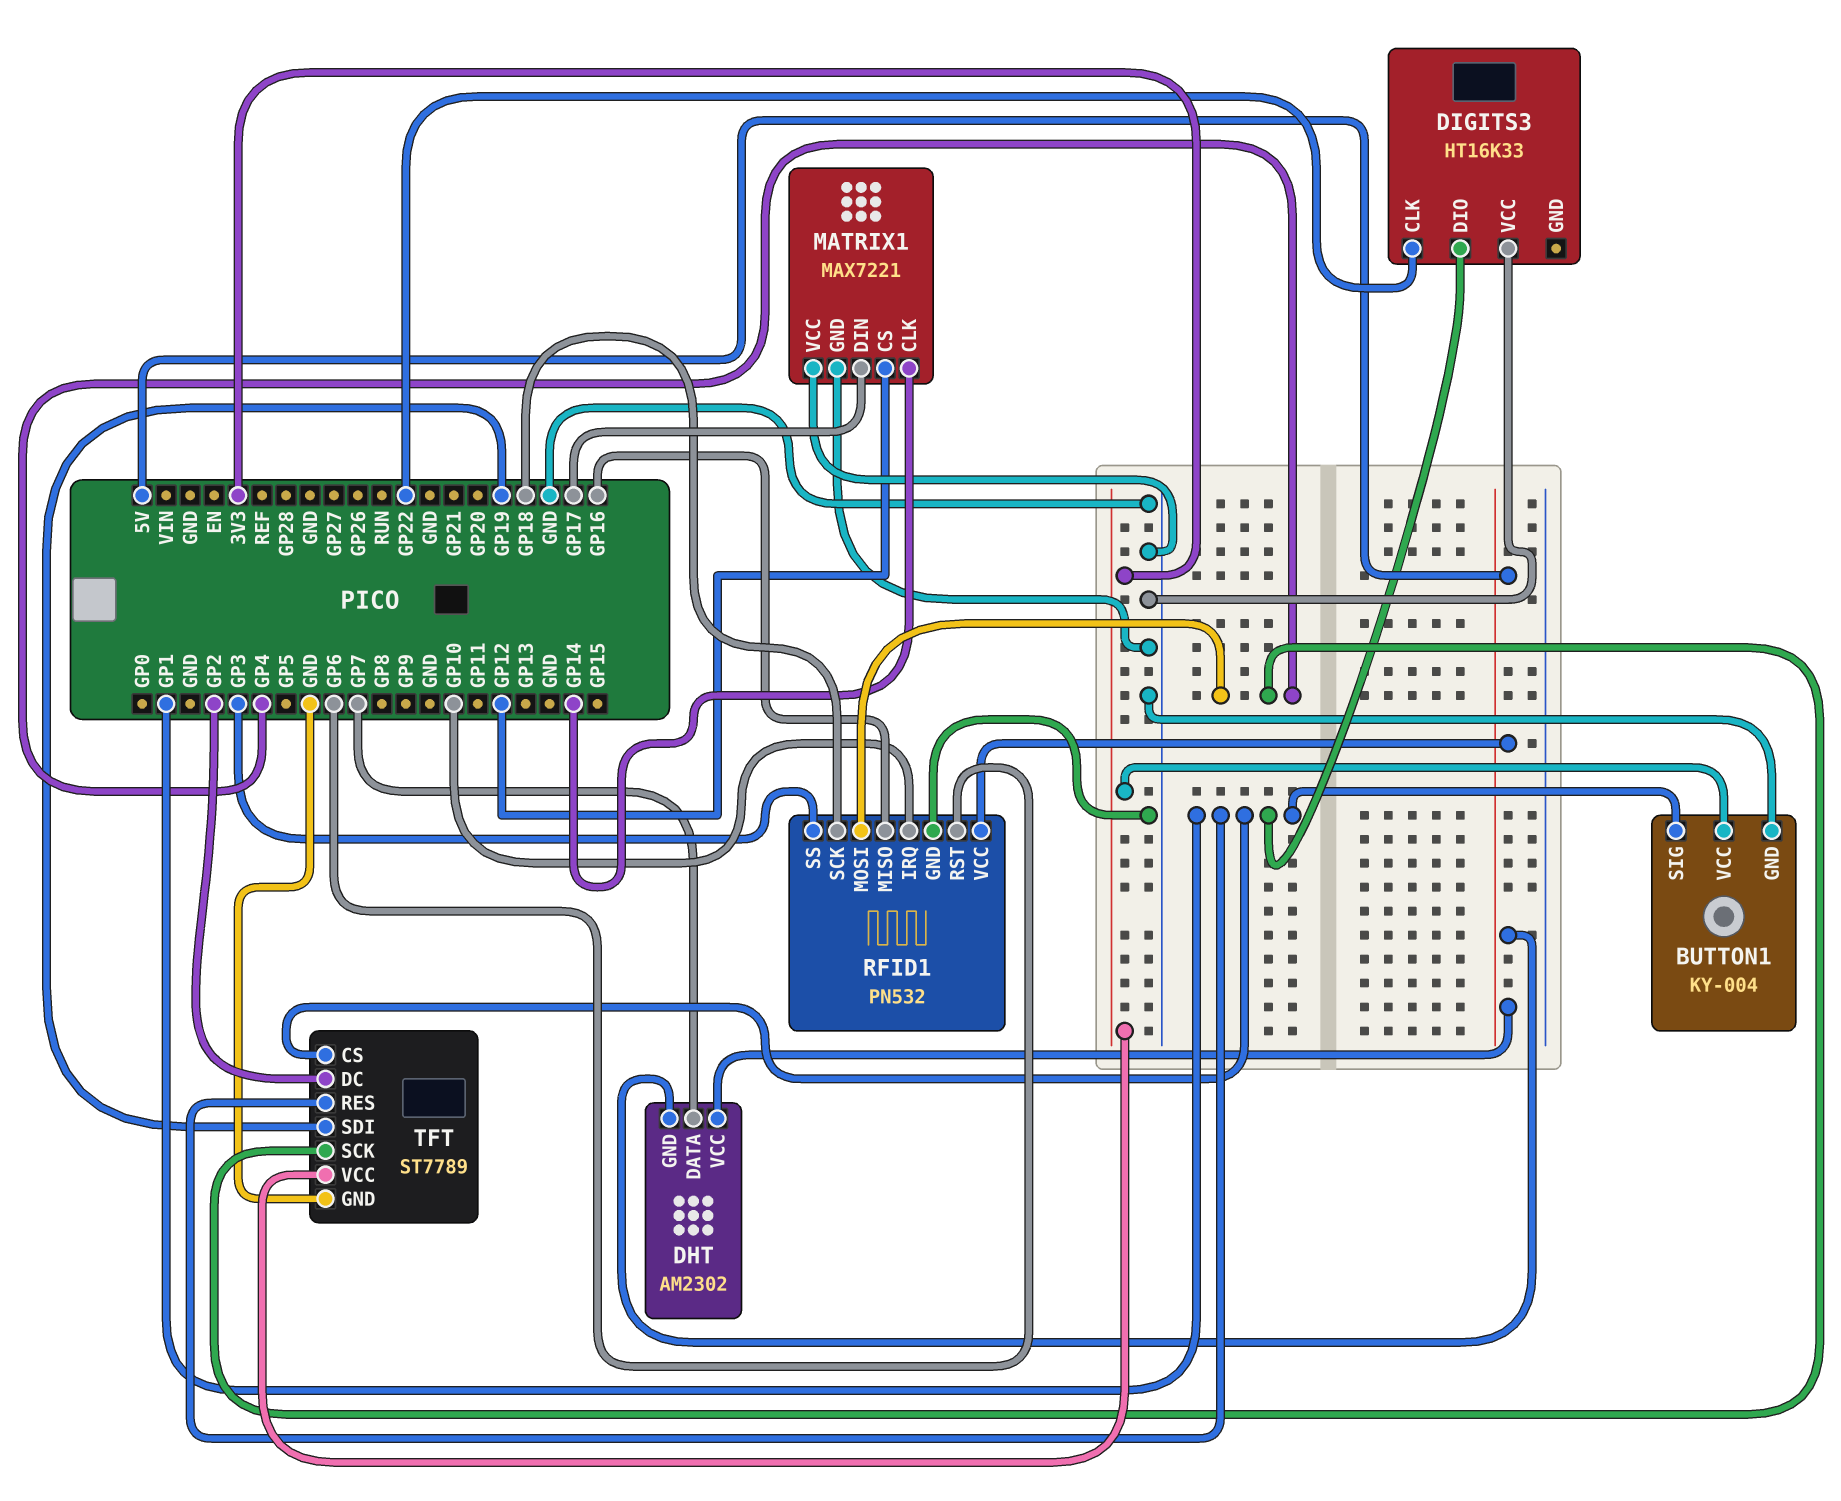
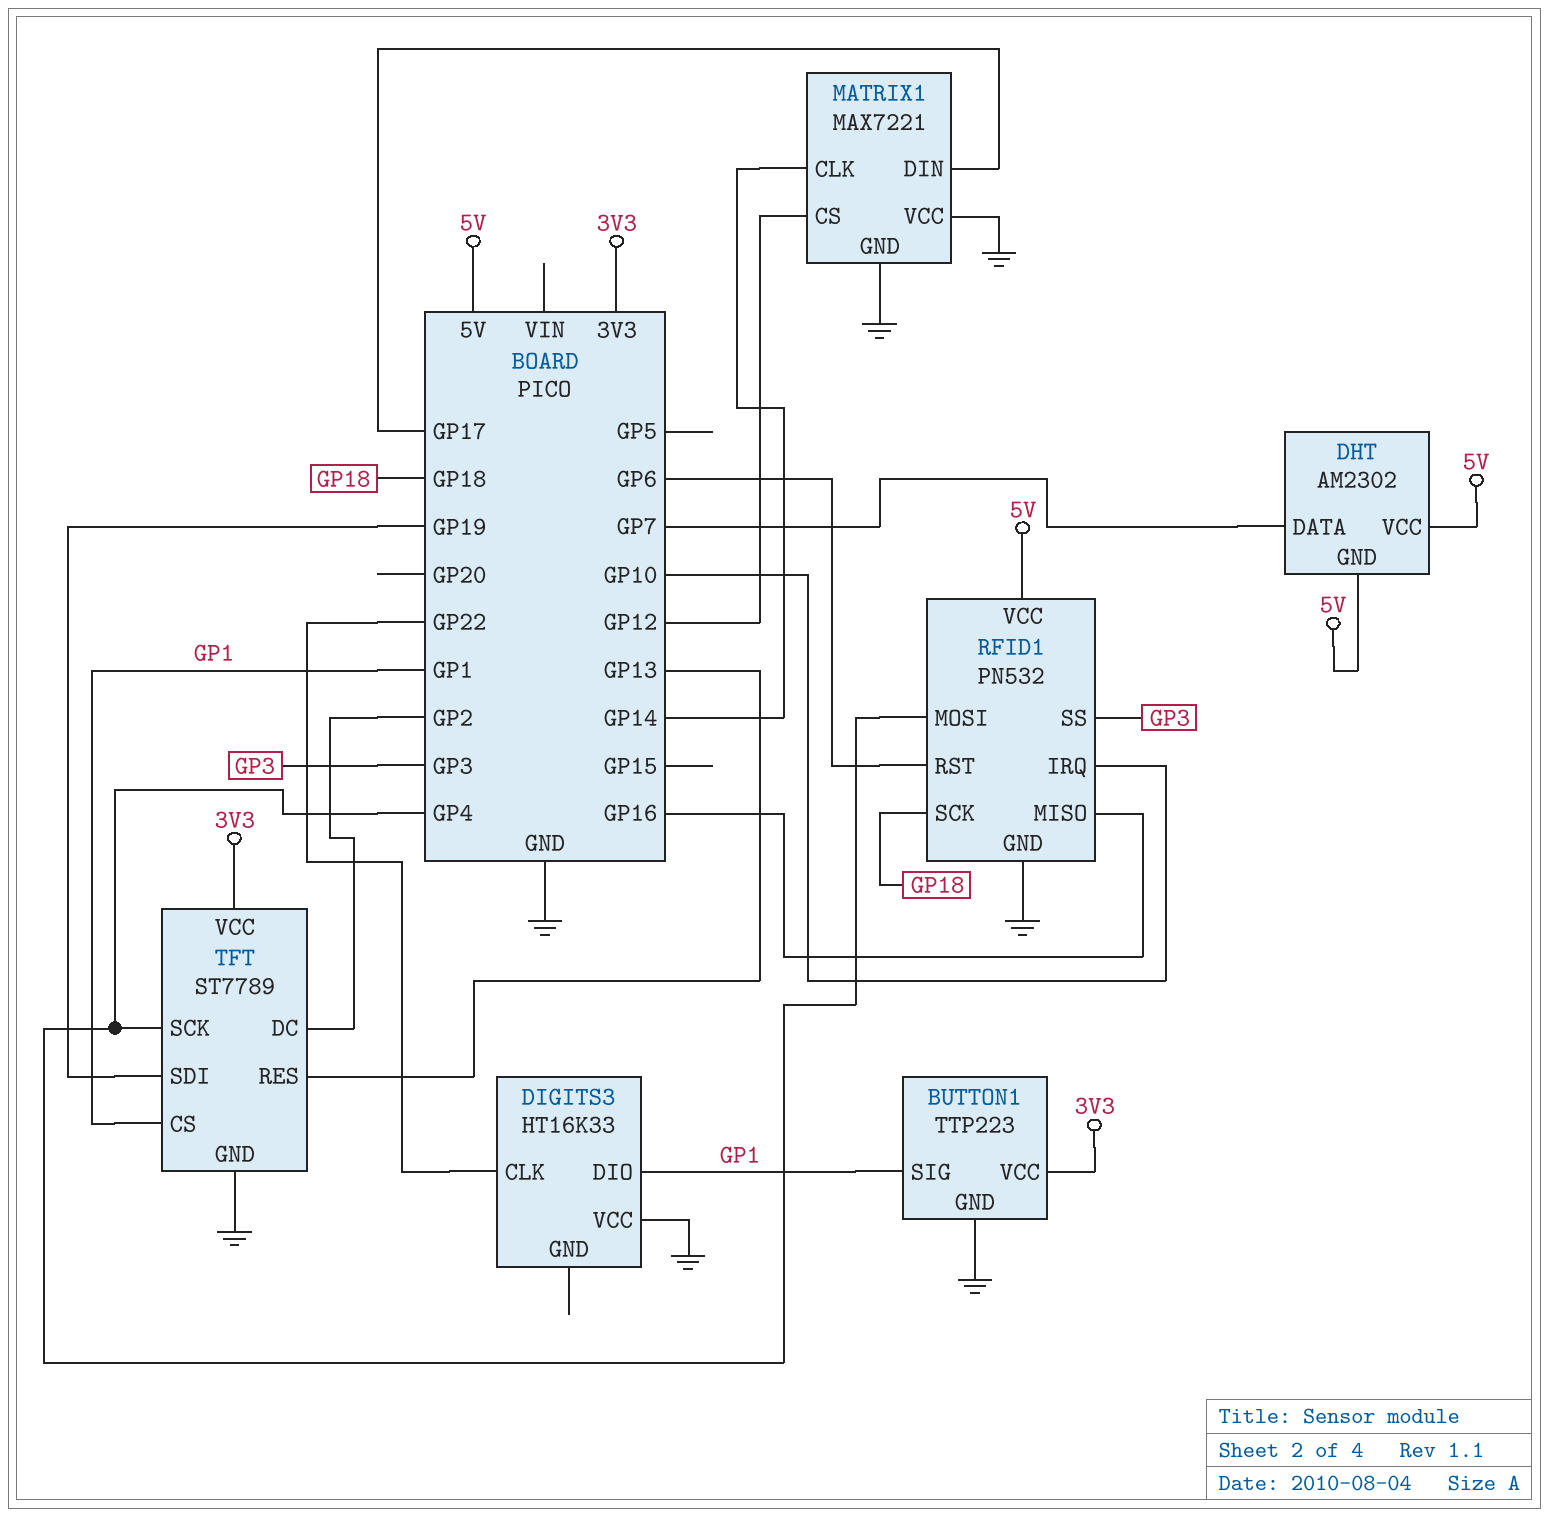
BUTTON1: KY-004 -> TTP223
TFT pin RES: GP1 -> GP13

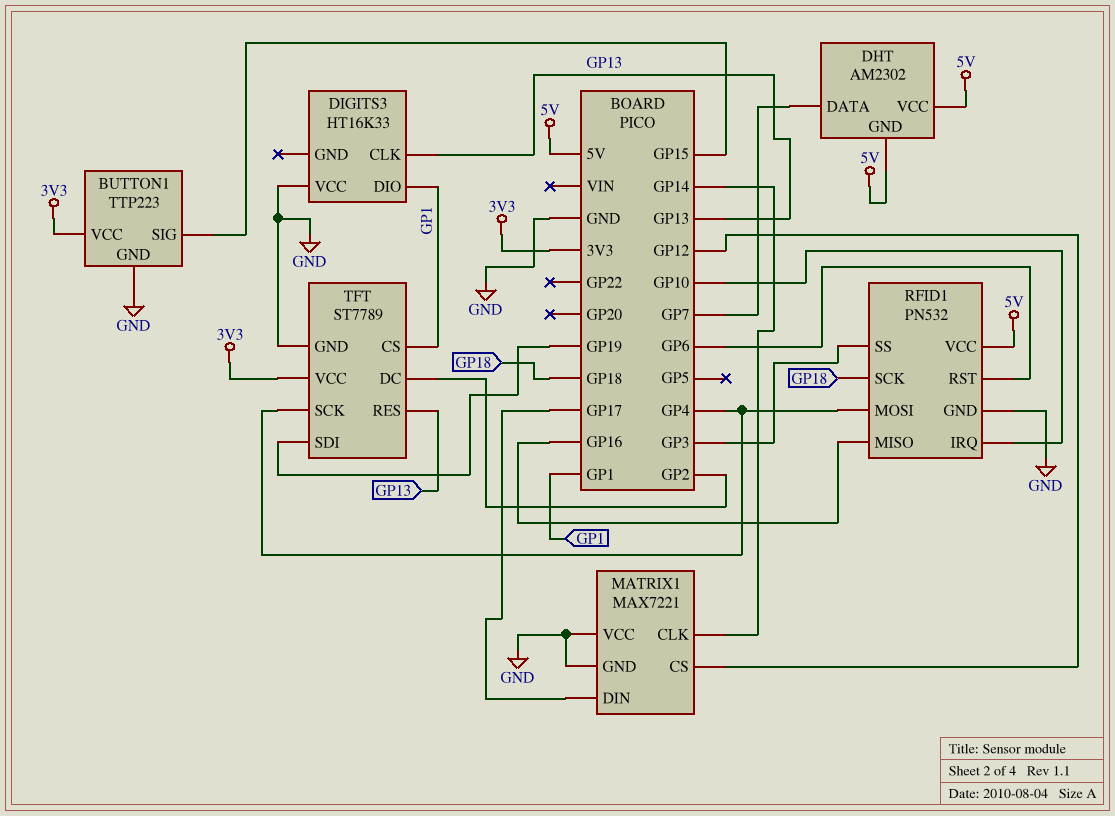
BUTTON1 pin SIG: GP1 -> GP15
DIGITS3 pin CLK: GP22 -> GP13

